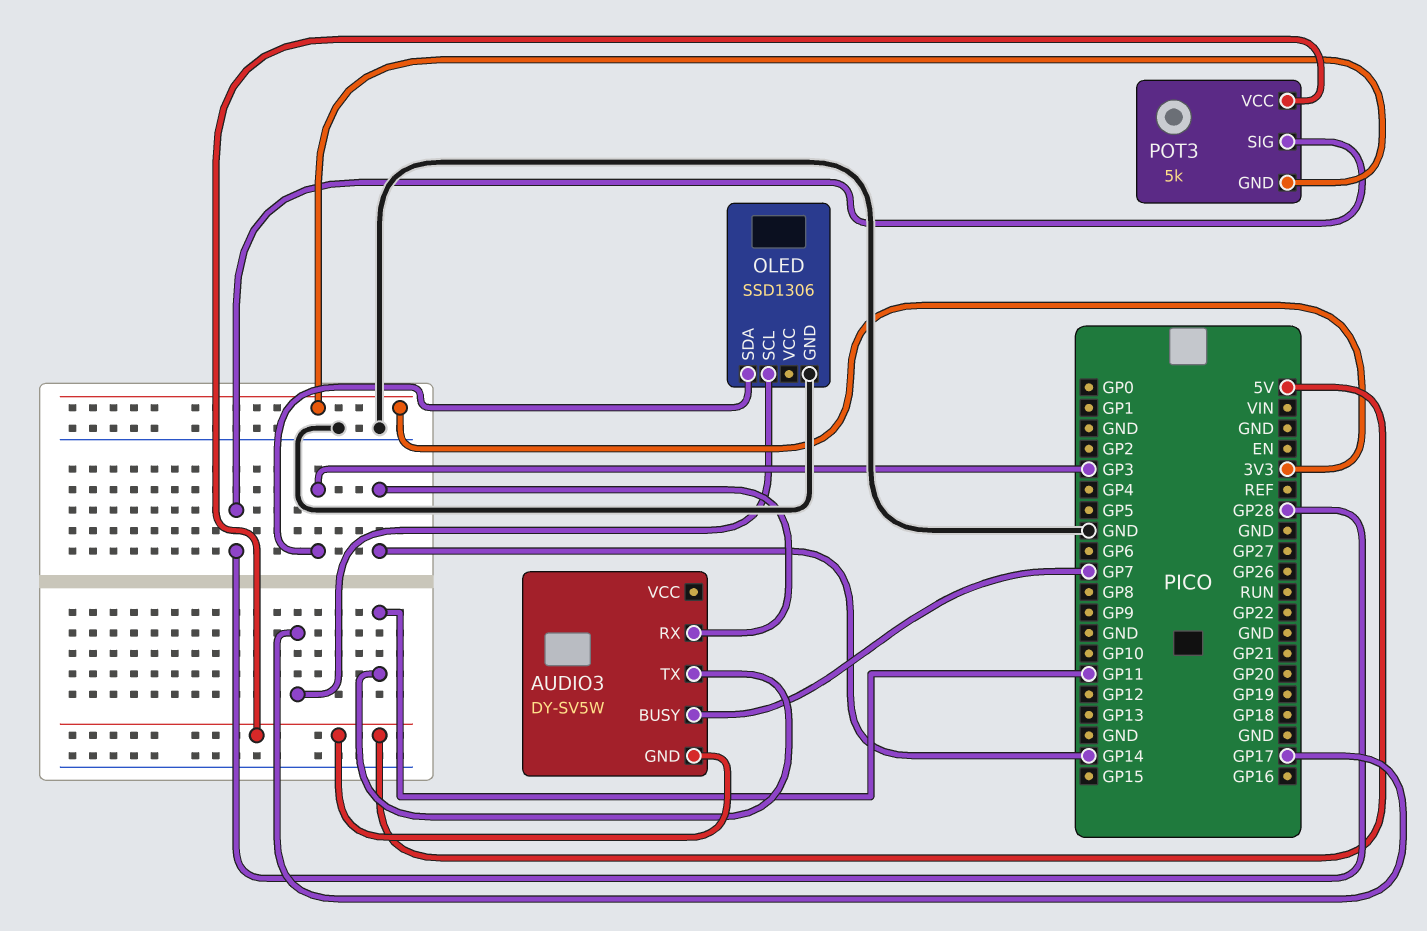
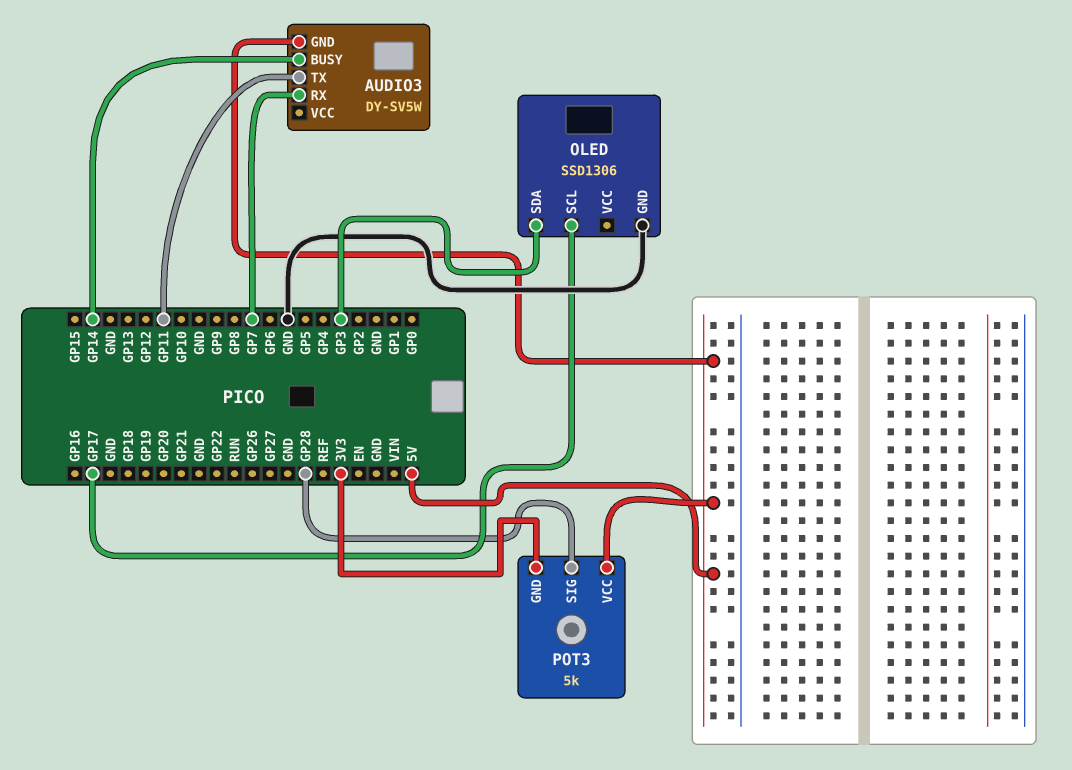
AUDIO3 pin BUSY: GP7 -> GP14
AUDIO3 pin RX: GP14 -> GP7

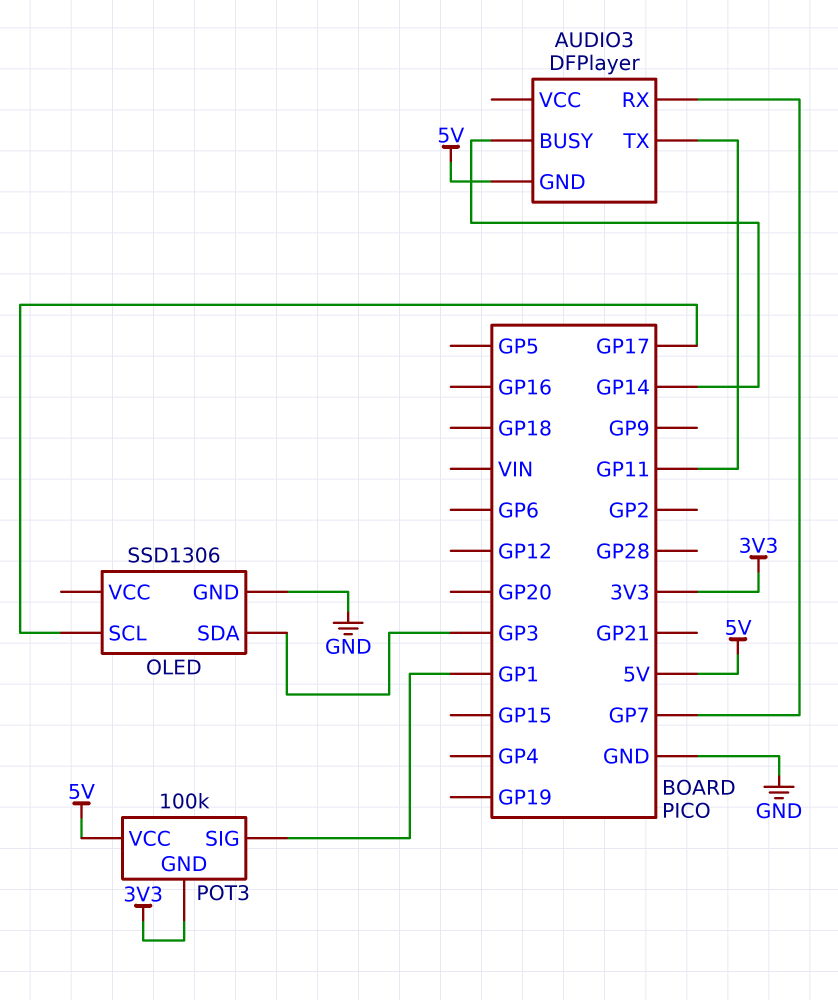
AUDIO3: DY-SV5W -> DFPlayer
POT3: 5k -> 100k
POT3 pin SIG: GP28 -> GP1

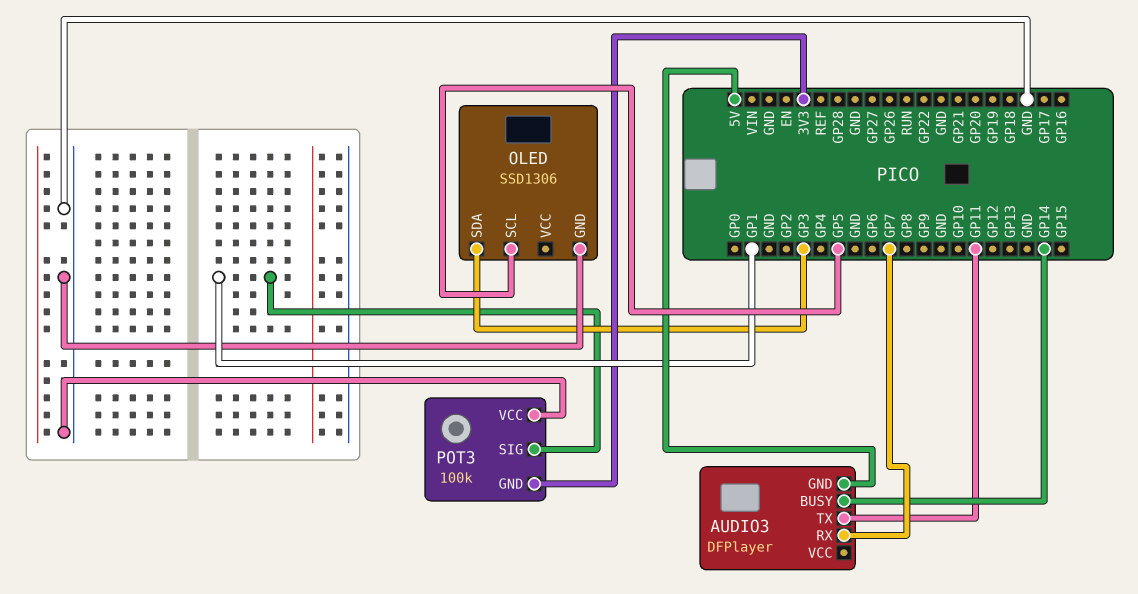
OLED pin SCL: GP17 -> GP5
POT3 pin VCC: 5V -> GND

